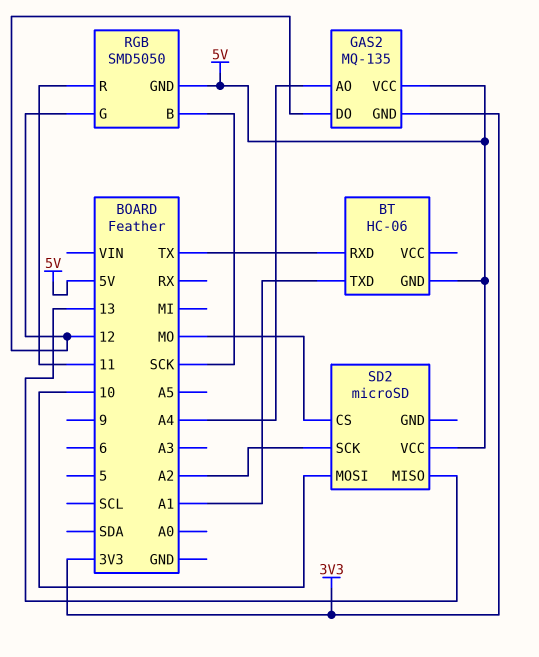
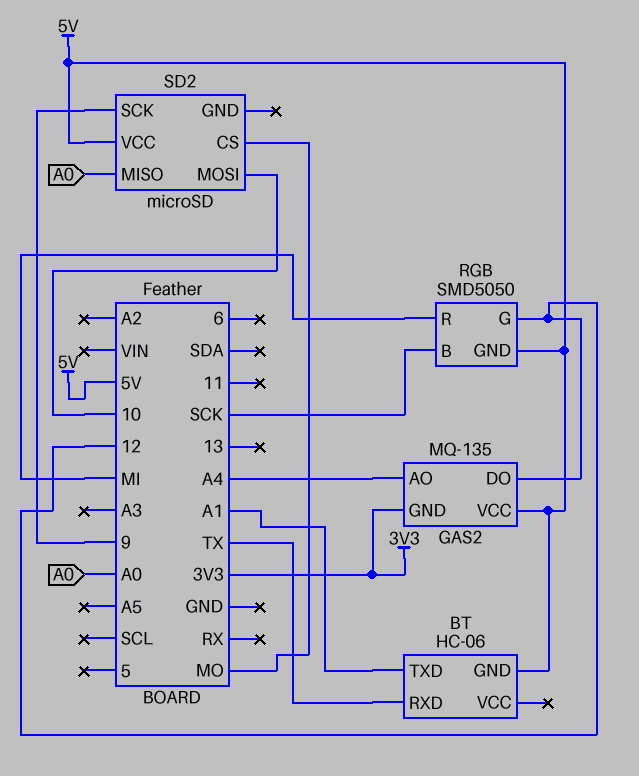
RGB pin R: 11 -> MI
SD2 pin MISO: 13 -> A0
SD2 pin SCK: A2 -> 9

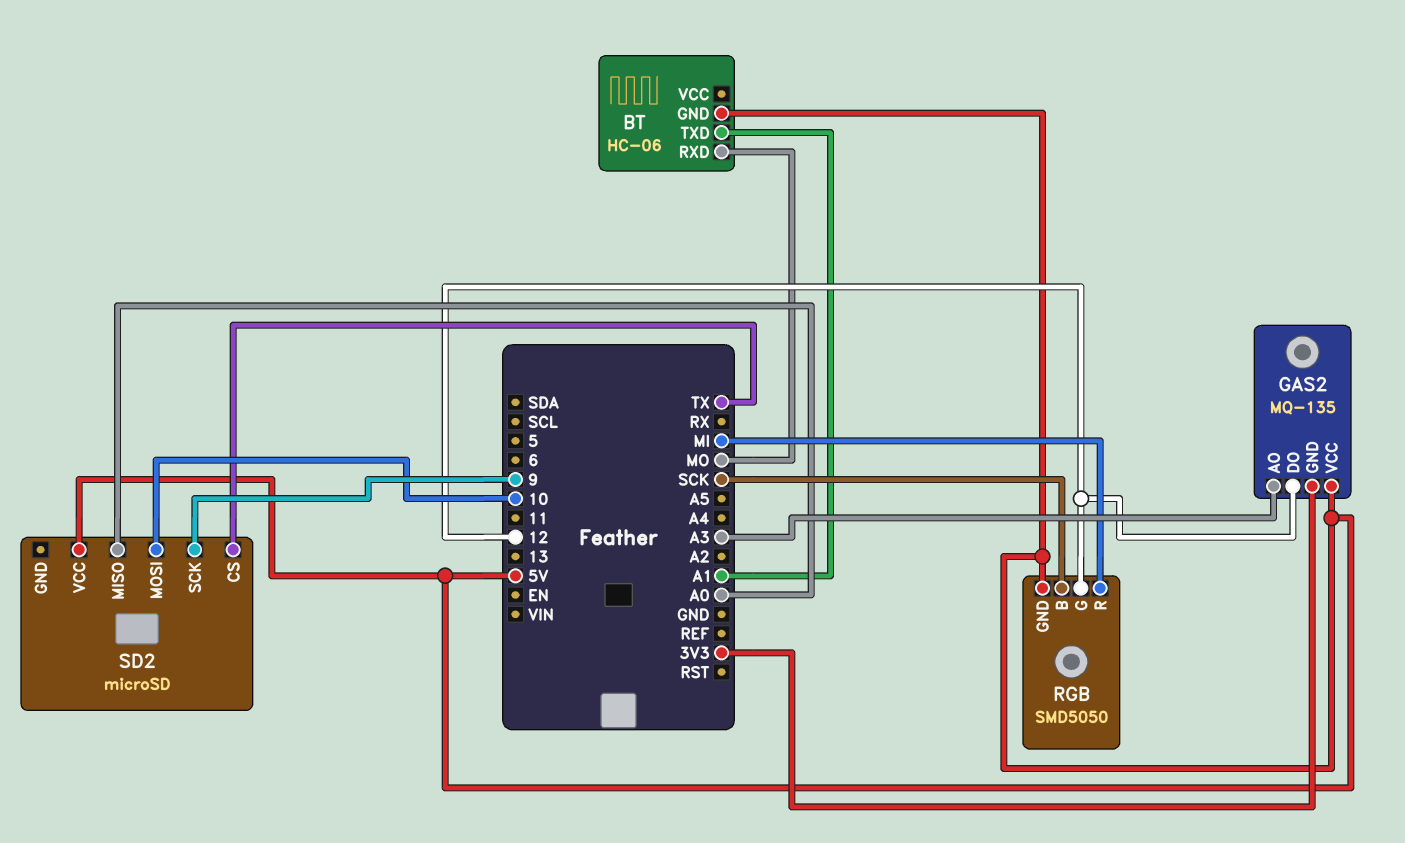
BT pin RXD: TX -> MO
GAS2 pin AO: A4 -> A3
SD2 pin CS: MO -> TX

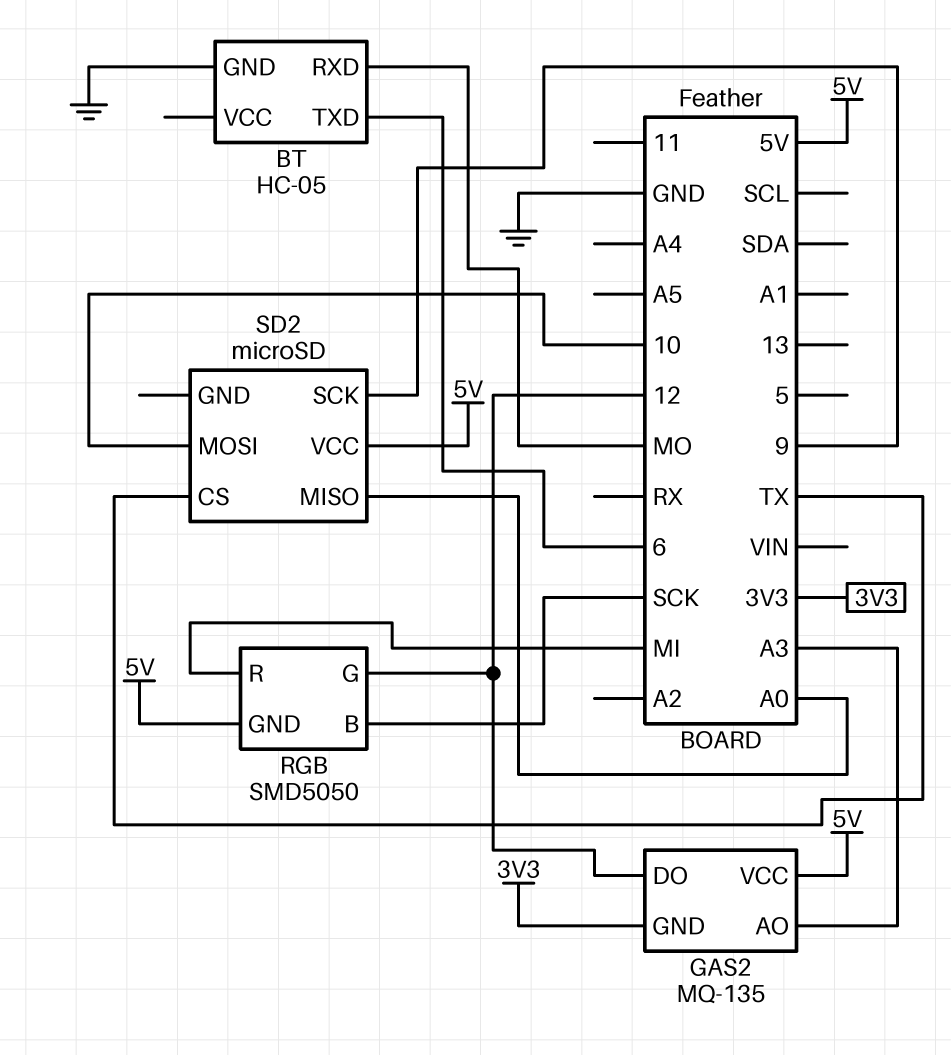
BT: HC-06 -> HC-05
BT pin GND: 5V -> GND
BT pin TXD: A1 -> 6

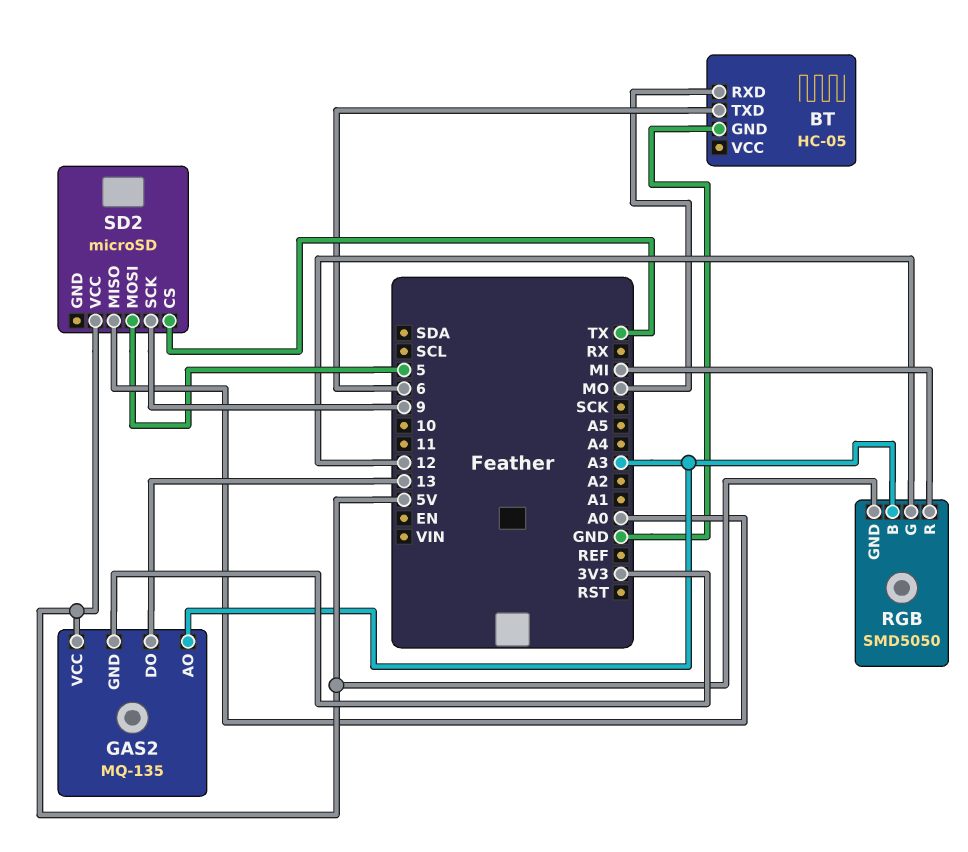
GAS2 pin DO: 12 -> 13
RGB pin B: SCK -> A3
SD2 pin MOSI: 10 -> 5

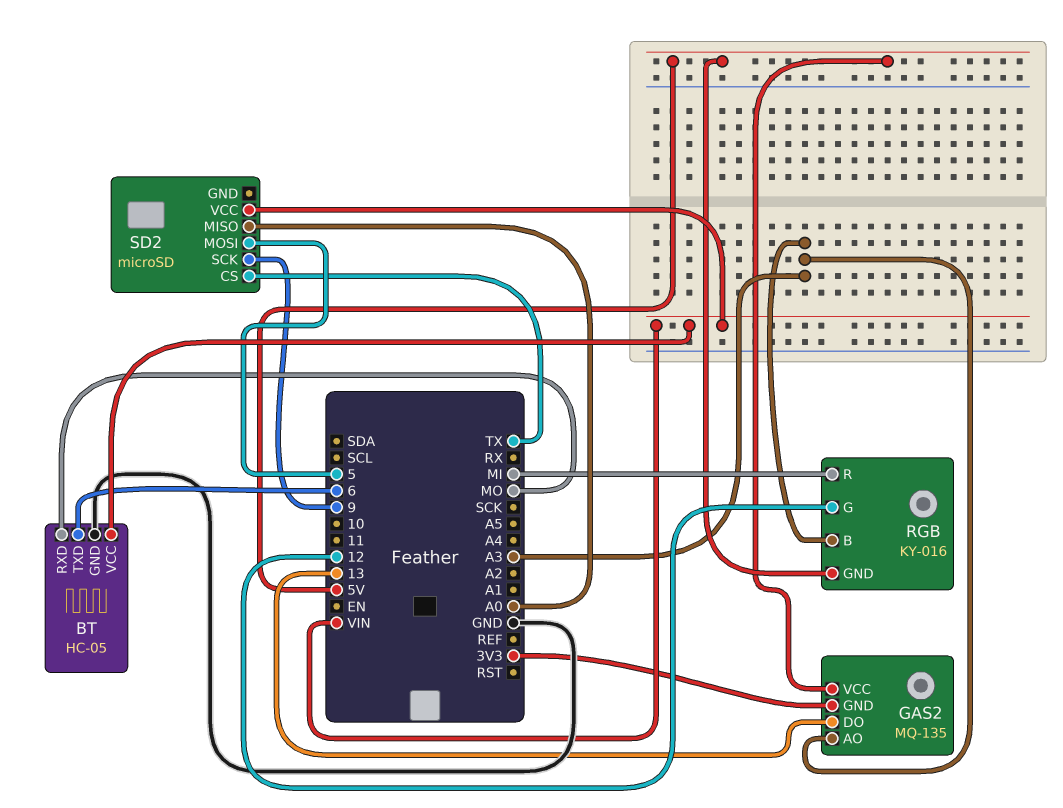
BT pin VCC: none -> VIN
RGB: SMD5050 -> KY-016
SD2 pin VCC: 5V -> VIN

